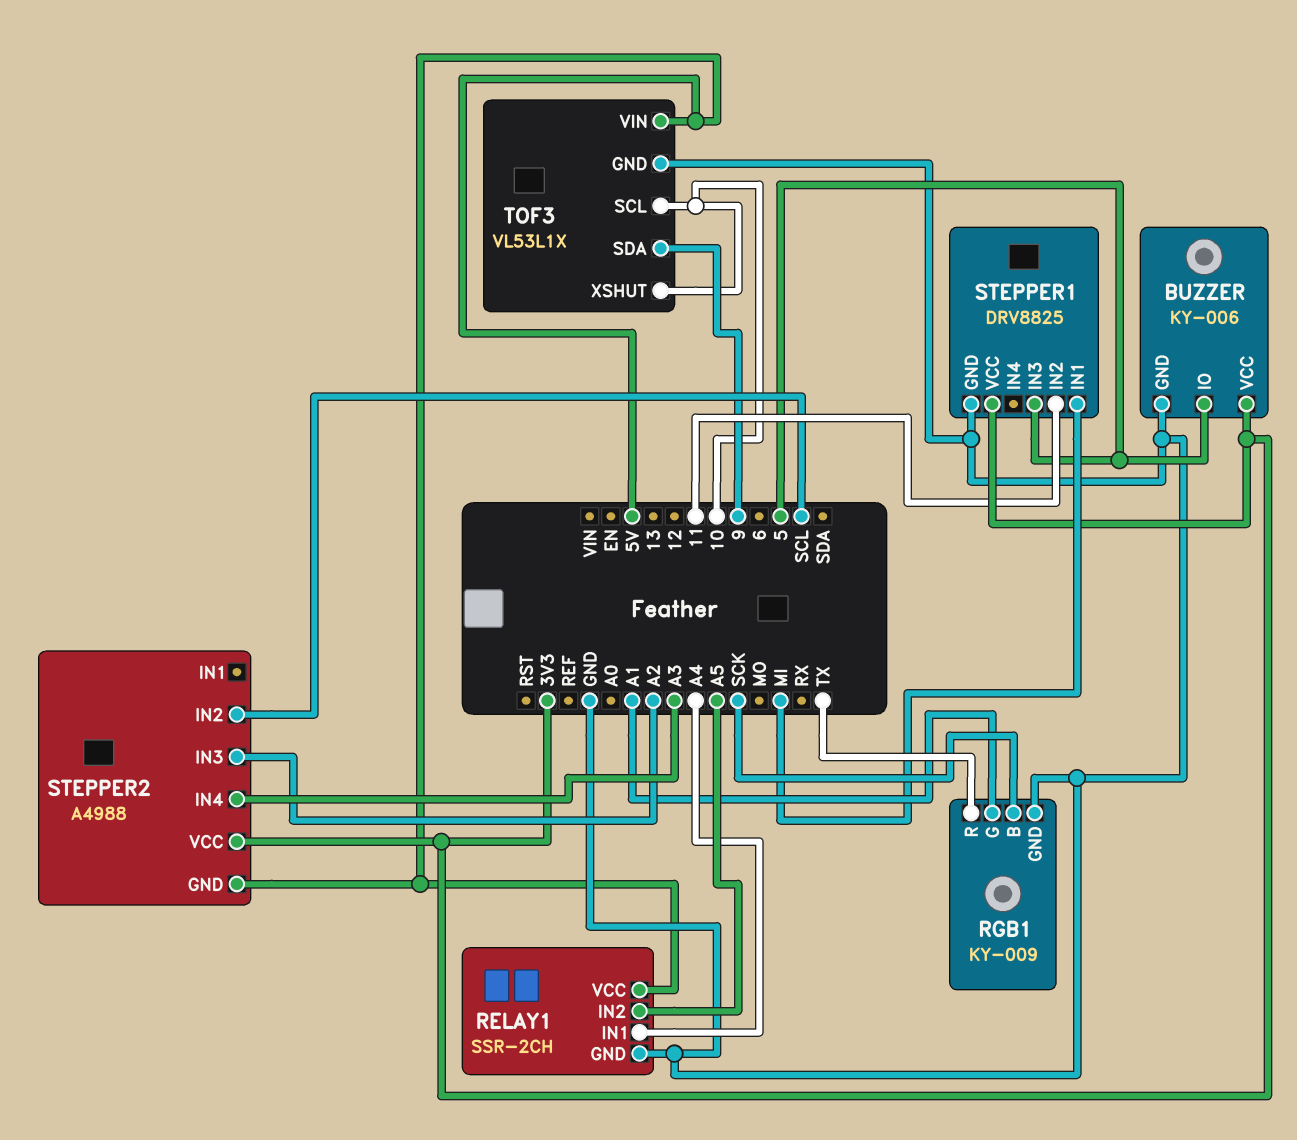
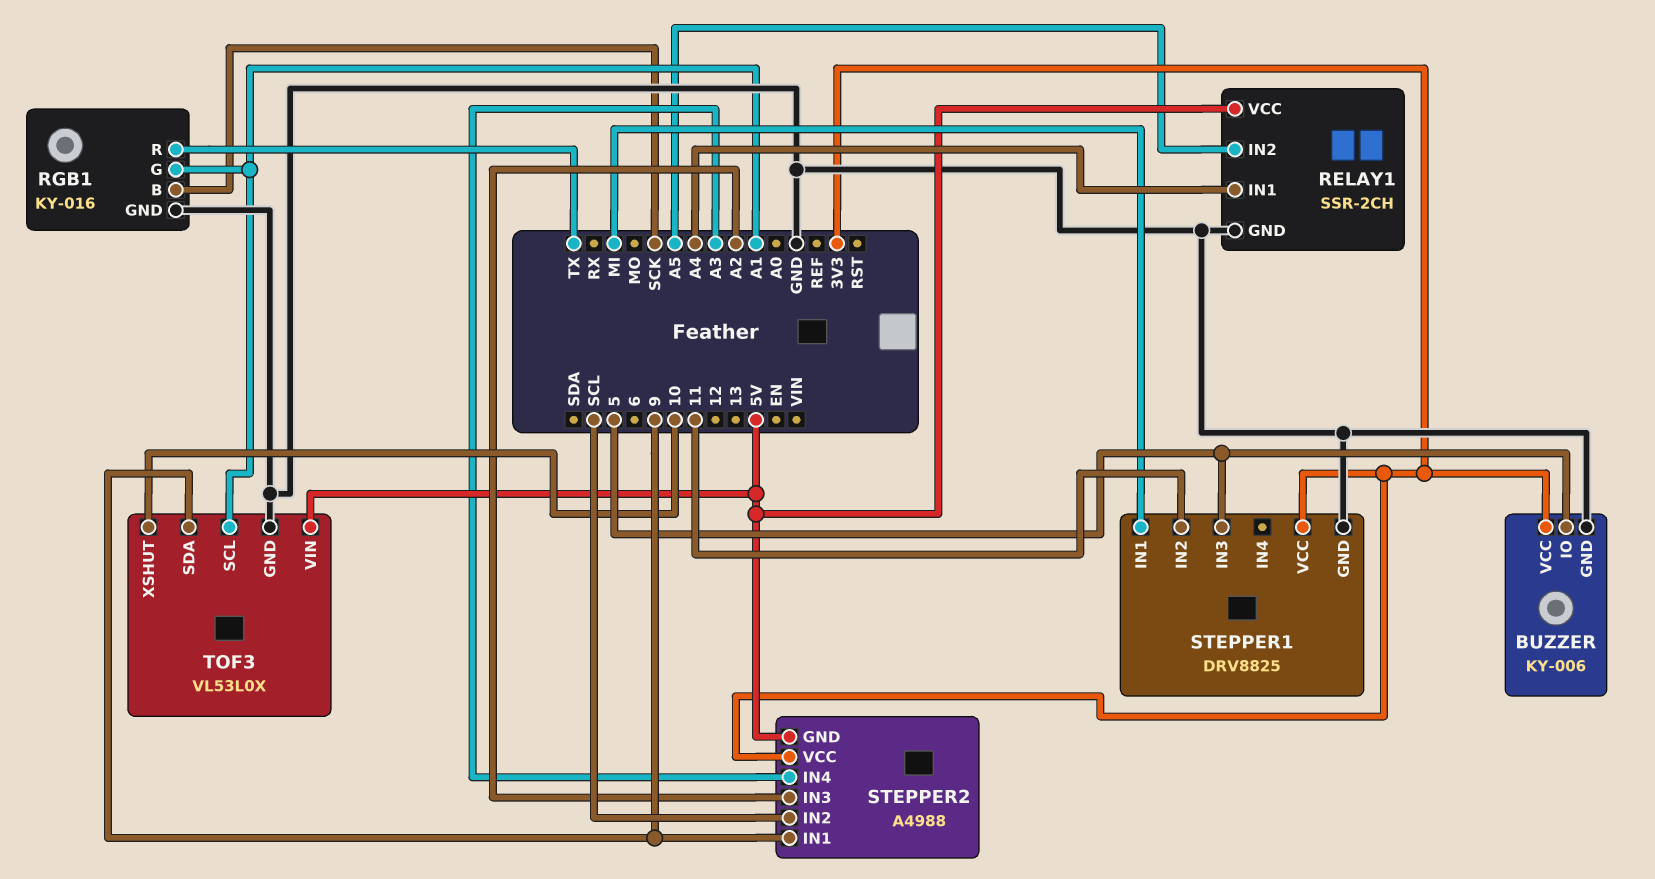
RGB1: KY-009 -> KY-016
STEPPER2 pin IN1: none -> 9
TOF3: VL53L1X -> VL53L0X
TOF3 pin SCL: 10 -> A1

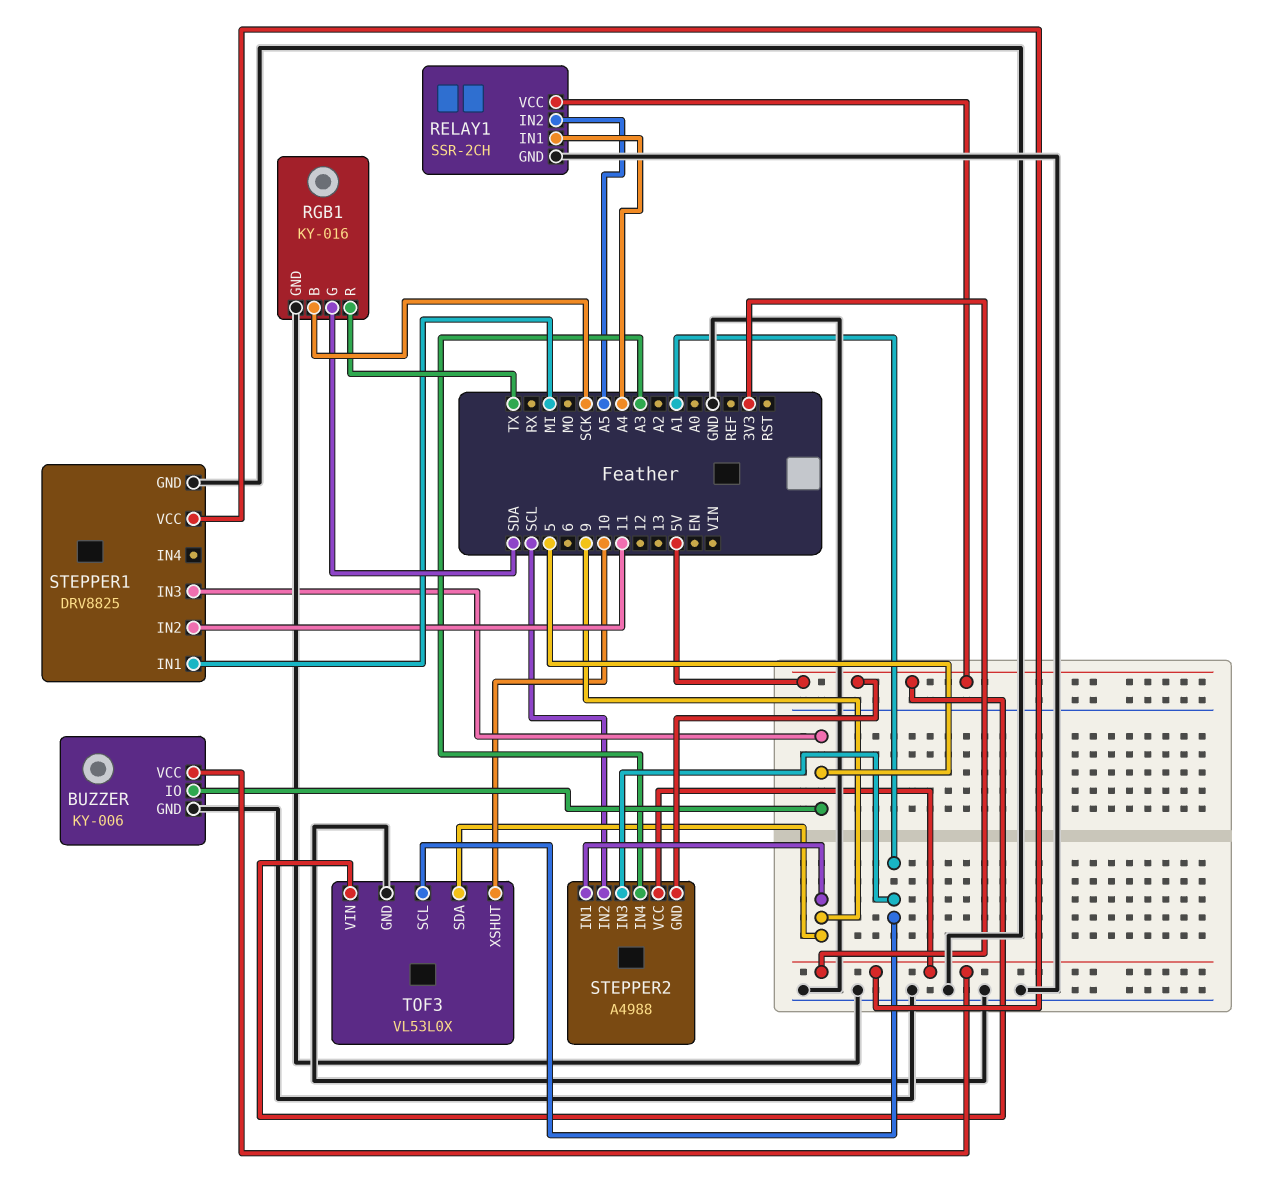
RGB1 pin G: A1 -> SDA
STEPPER2 pin IN3: A2 -> A1

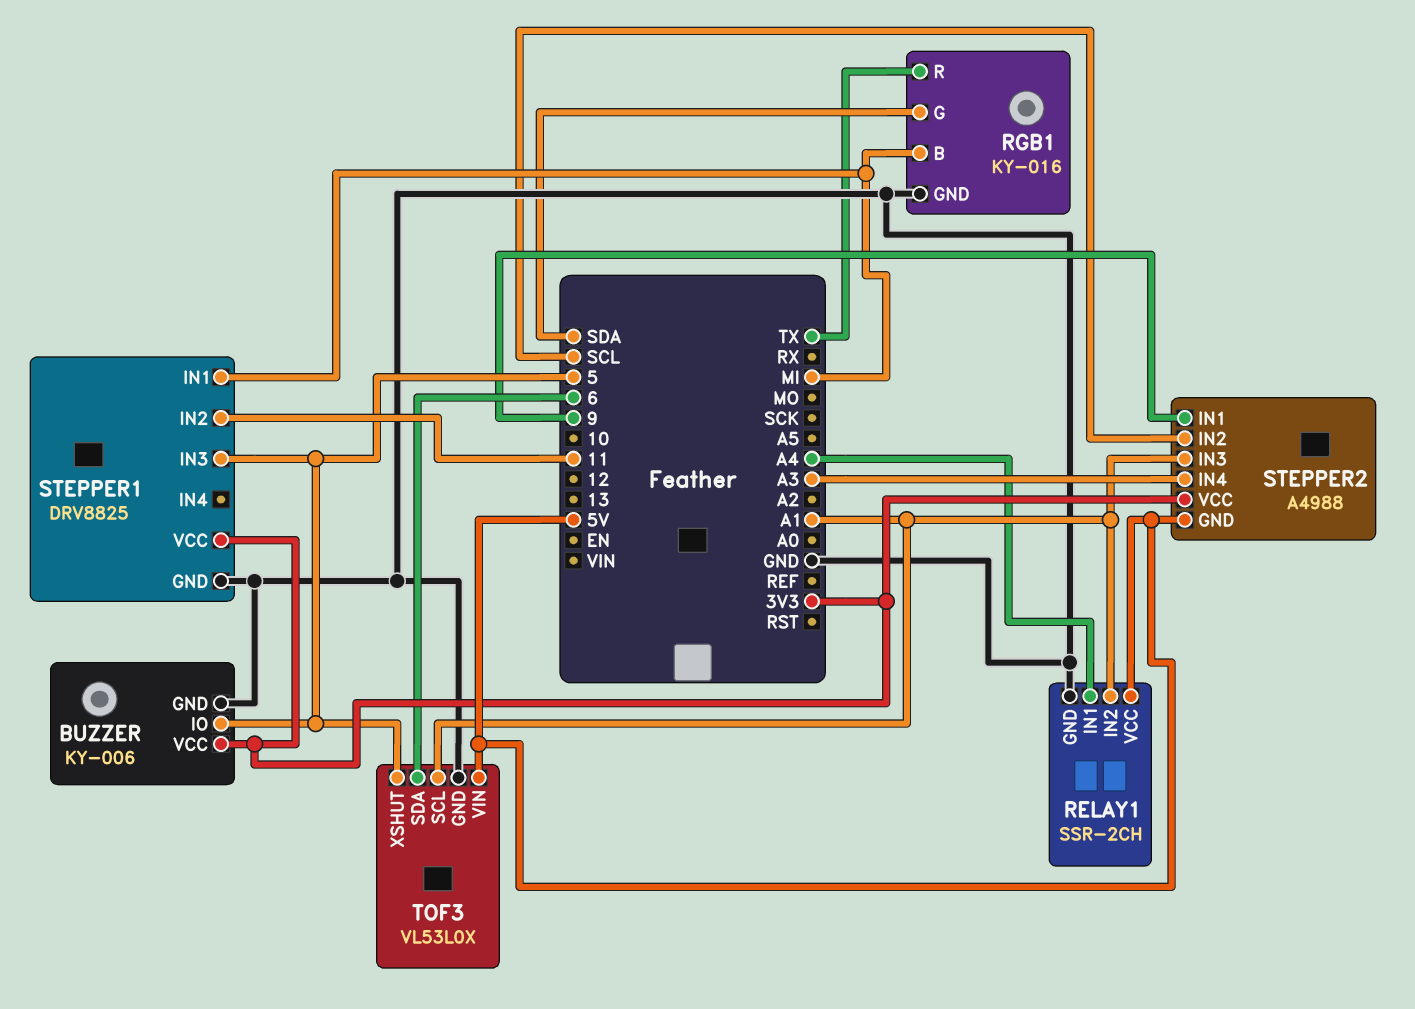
RELAY1 pin IN2: A5 -> A1
RGB1 pin B: SCK -> MI
TOF3 pin SDA: 9 -> 6
TOF3 pin XSHUT: 10 -> 5

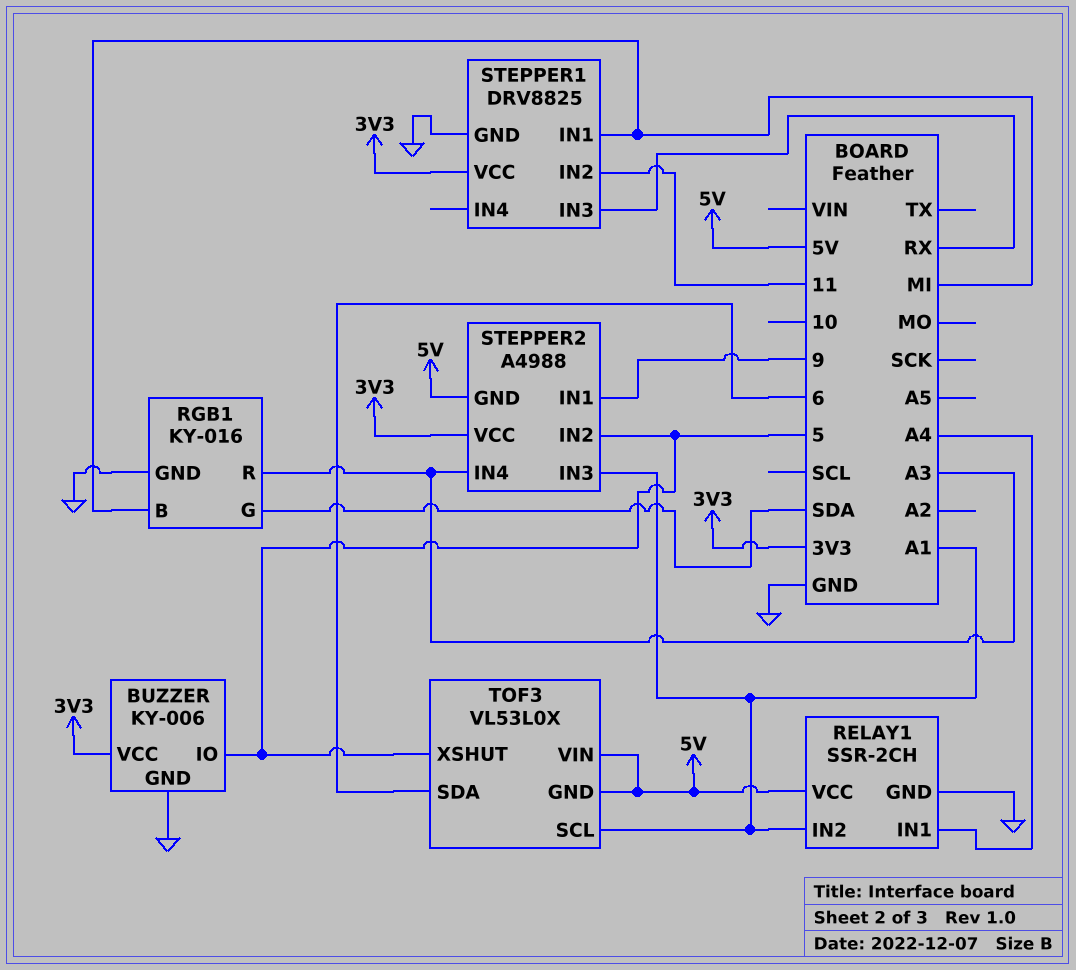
RGB1 pin R: TX -> A3
STEPPER1 pin IN3: 5 -> RX
STEPPER2 pin IN2: SCL -> 5
TOF3 pin GND: GND -> 5V

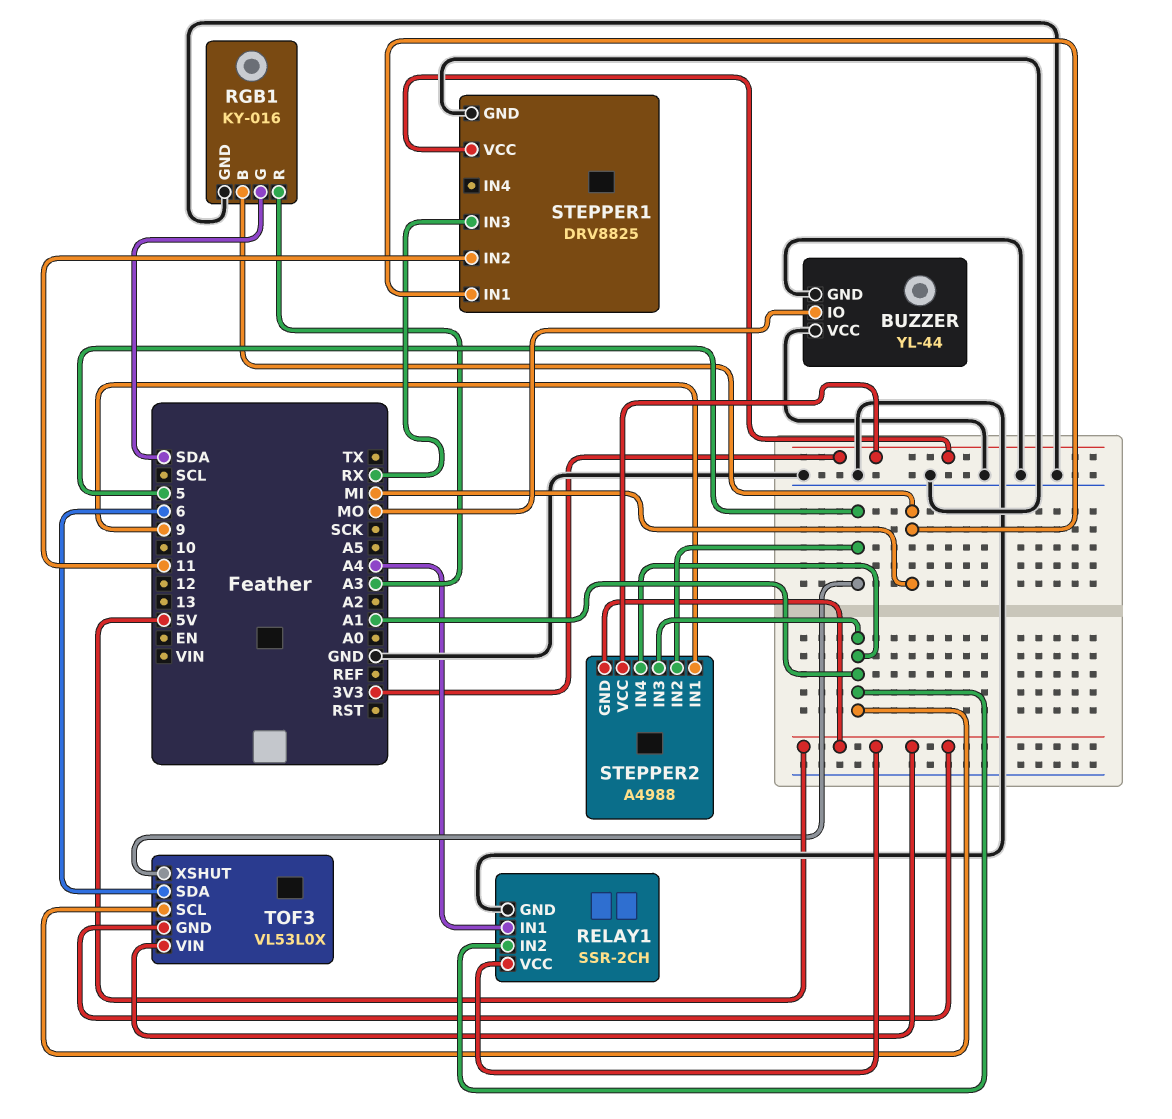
BUZZER: KY-006 -> YL-44
BUZZER pin IO: 5 -> MO
BUZZER pin VCC: 3V3 -> GND
STEPPER2 pin IN4: A3 -> A1

